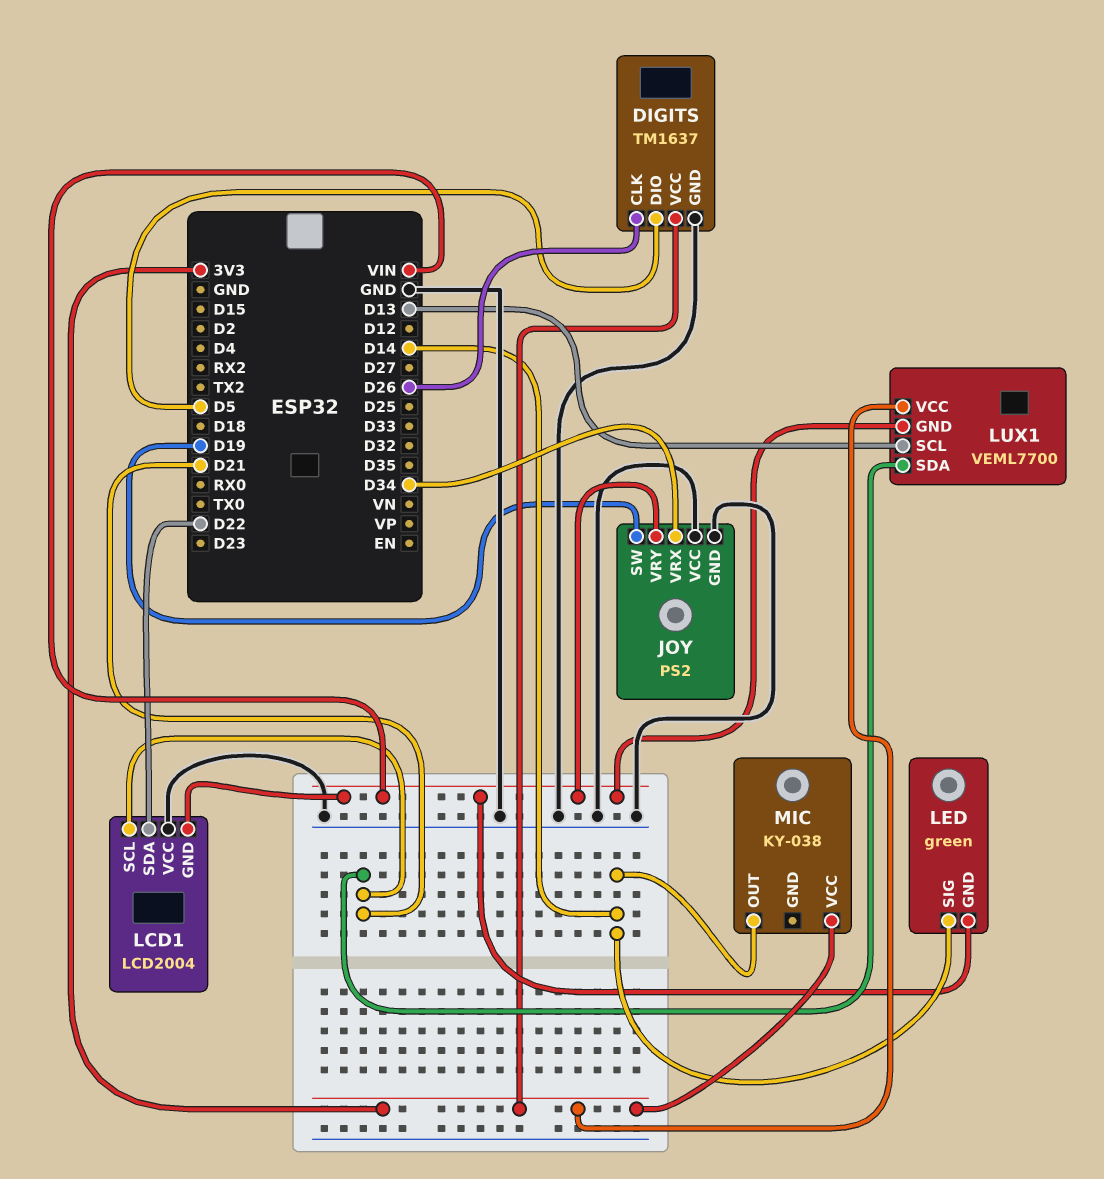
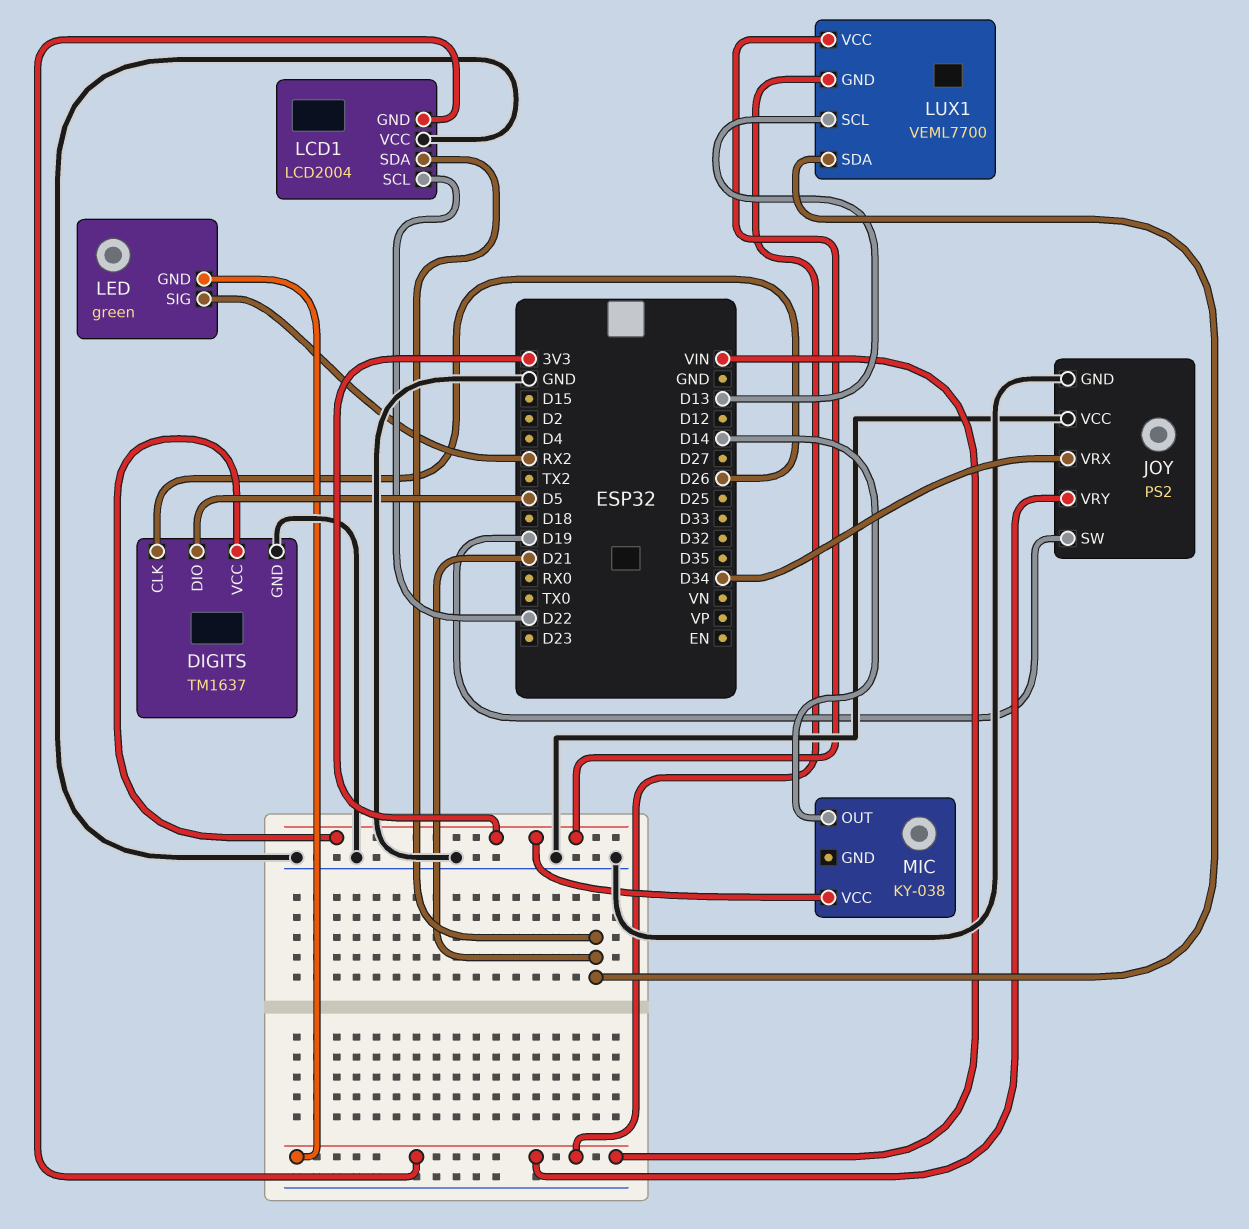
LCD1 pin SCL: D21 -> D22
LCD1 pin SDA: D22 -> D21
LED pin SIG: D14 -> RX2

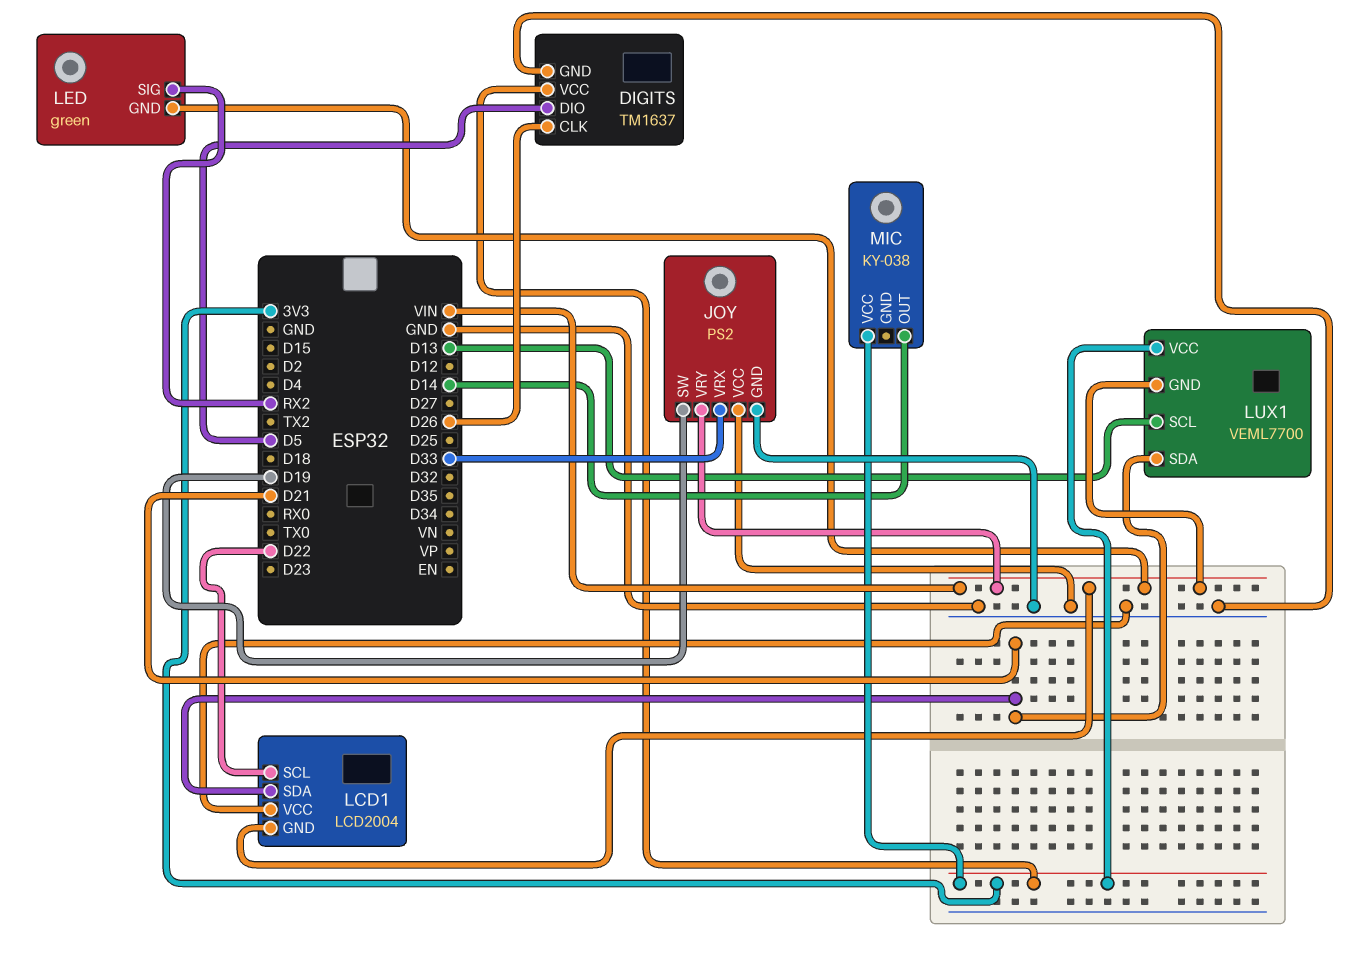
JOY pin VRX: D34 -> D33

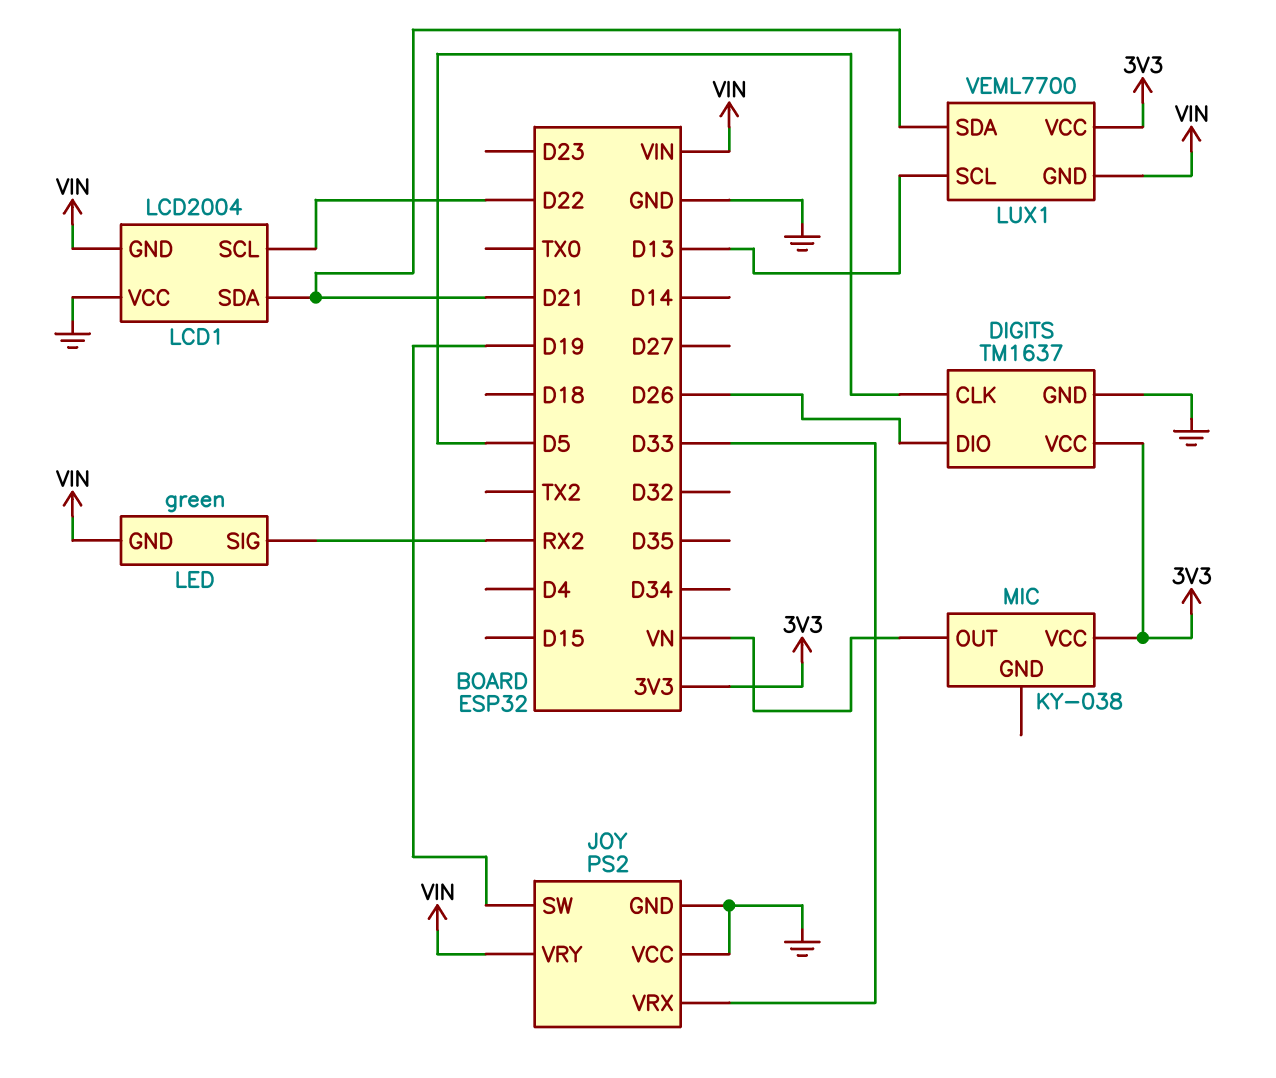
DIGITS pin CLK: D26 -> D5
DIGITS pin DIO: D5 -> D26
MIC pin OUT: D14 -> VN

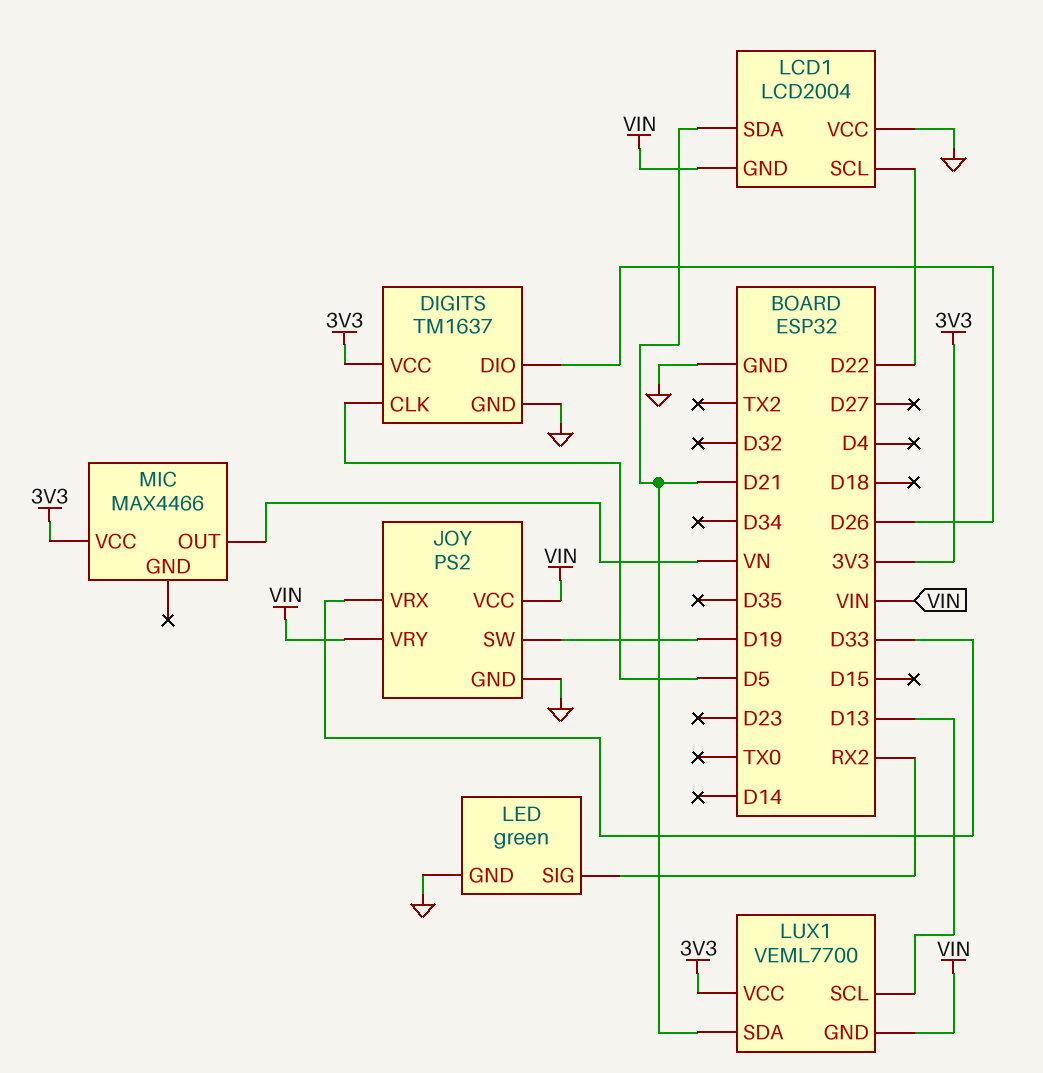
JOY pin VCC: GND -> VIN
LED pin GND: VIN -> GND
MIC: KY-038 -> MAX4466

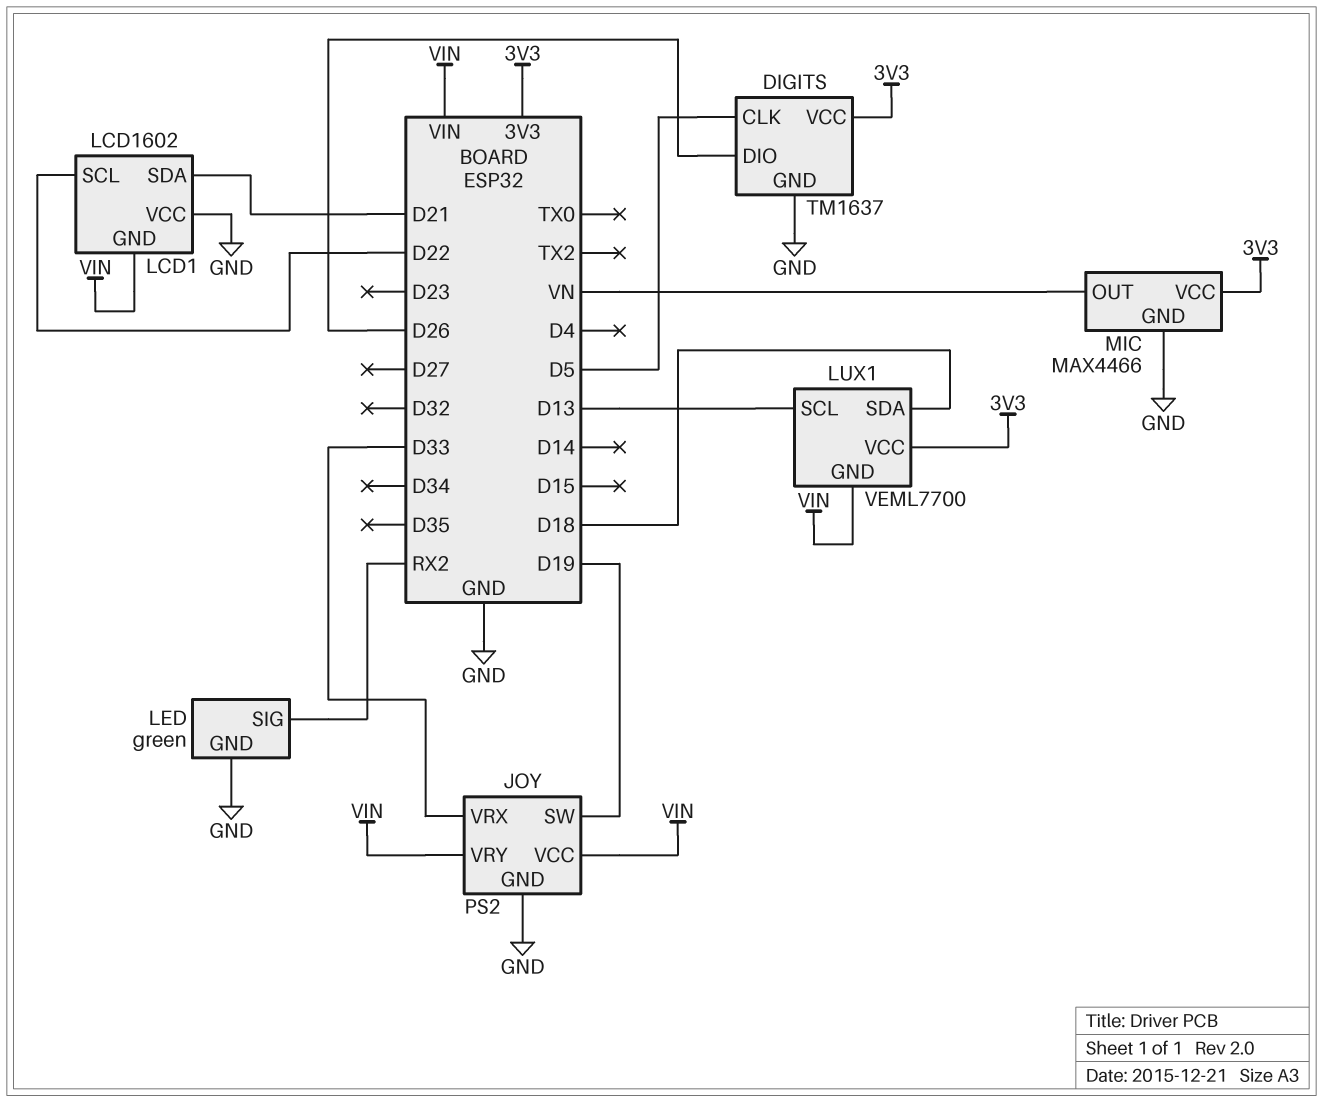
LCD1: LCD2004 -> LCD1602
LUX1 pin SDA: D21 -> D18
MIC pin GND: none -> GND

